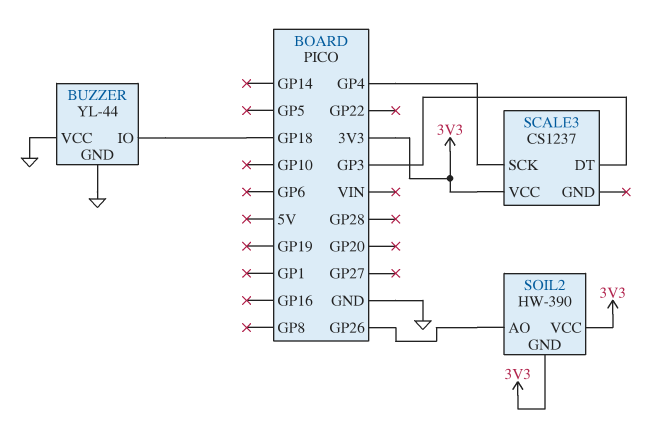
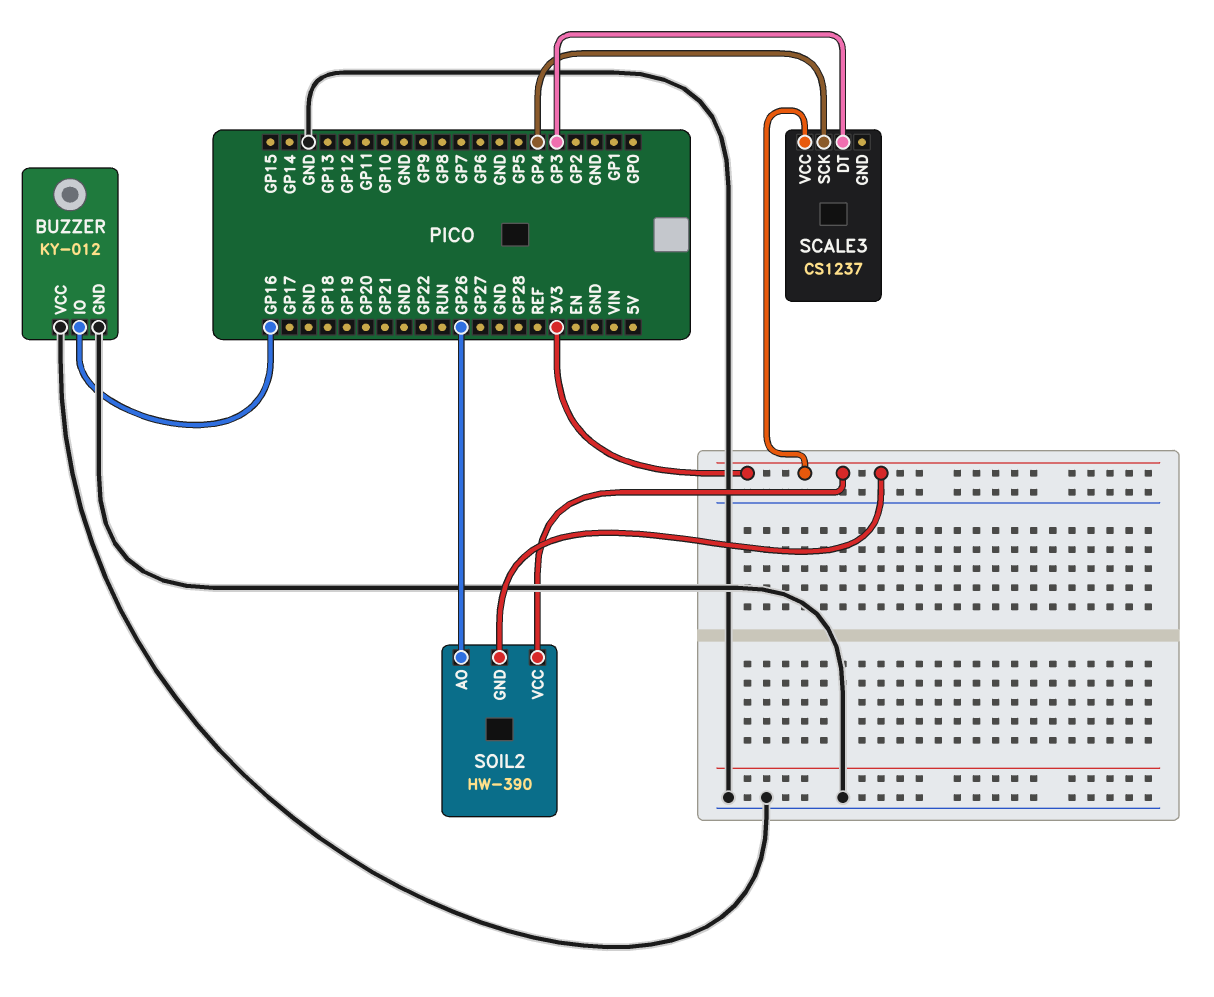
BUZZER: YL-44 -> KY-012
BUZZER pin IO: GP18 -> GP16

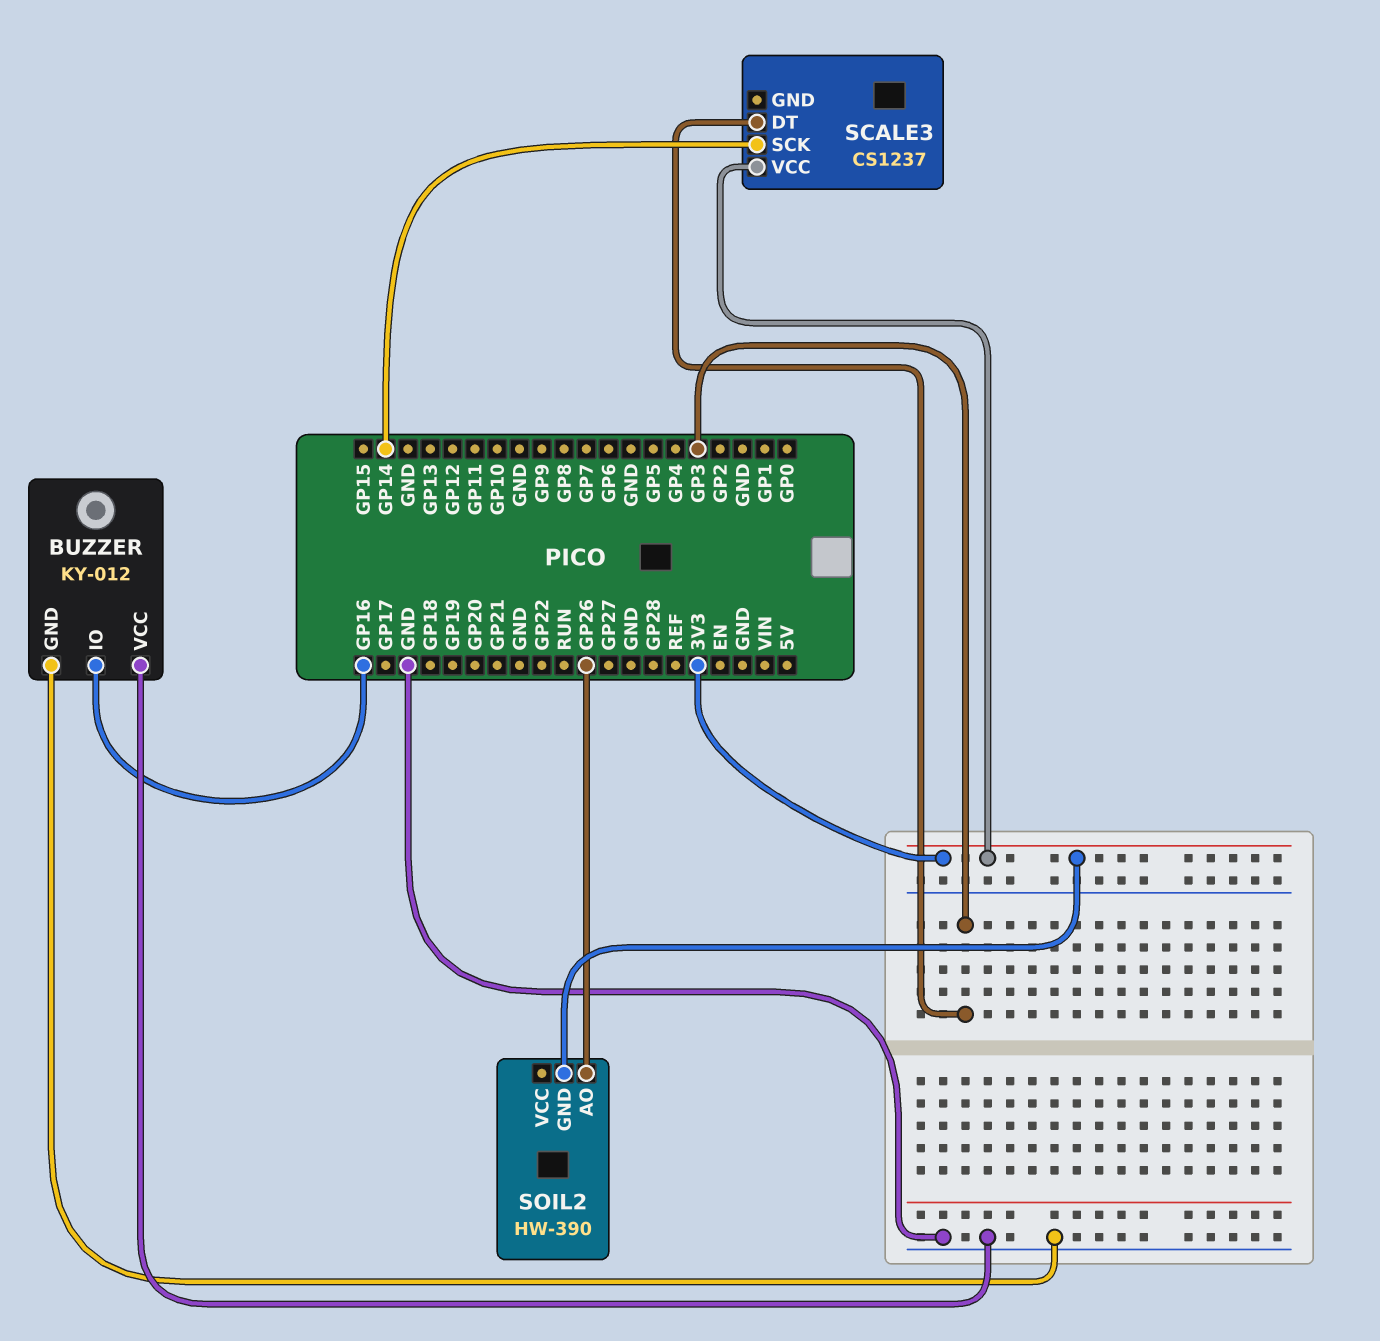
SCALE3 pin SCK: GP4 -> GP14
SOIL2 pin VCC: 3V3 -> none

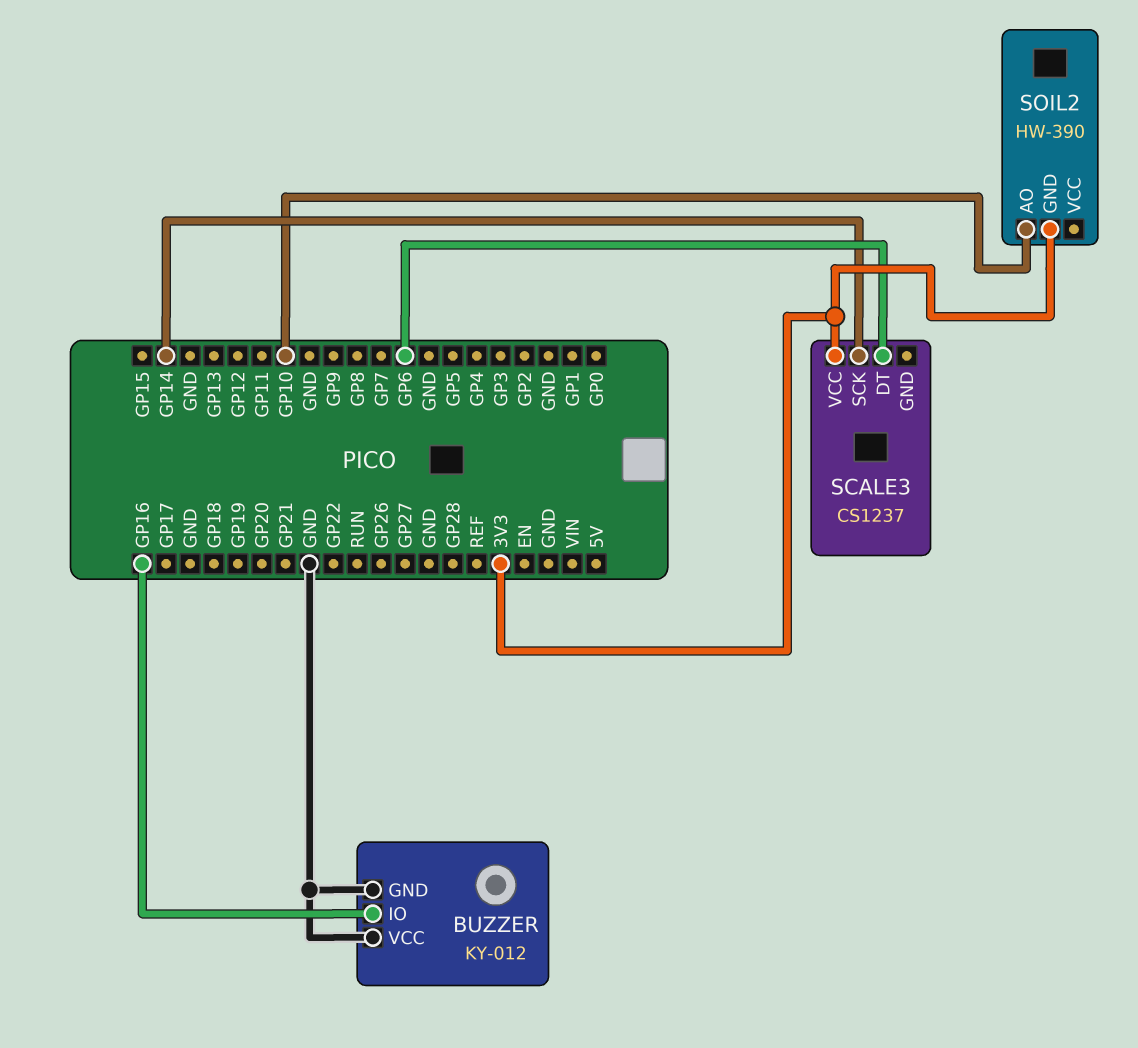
SCALE3 pin DT: GP3 -> GP6
SOIL2 pin AO: GP26 -> GP10

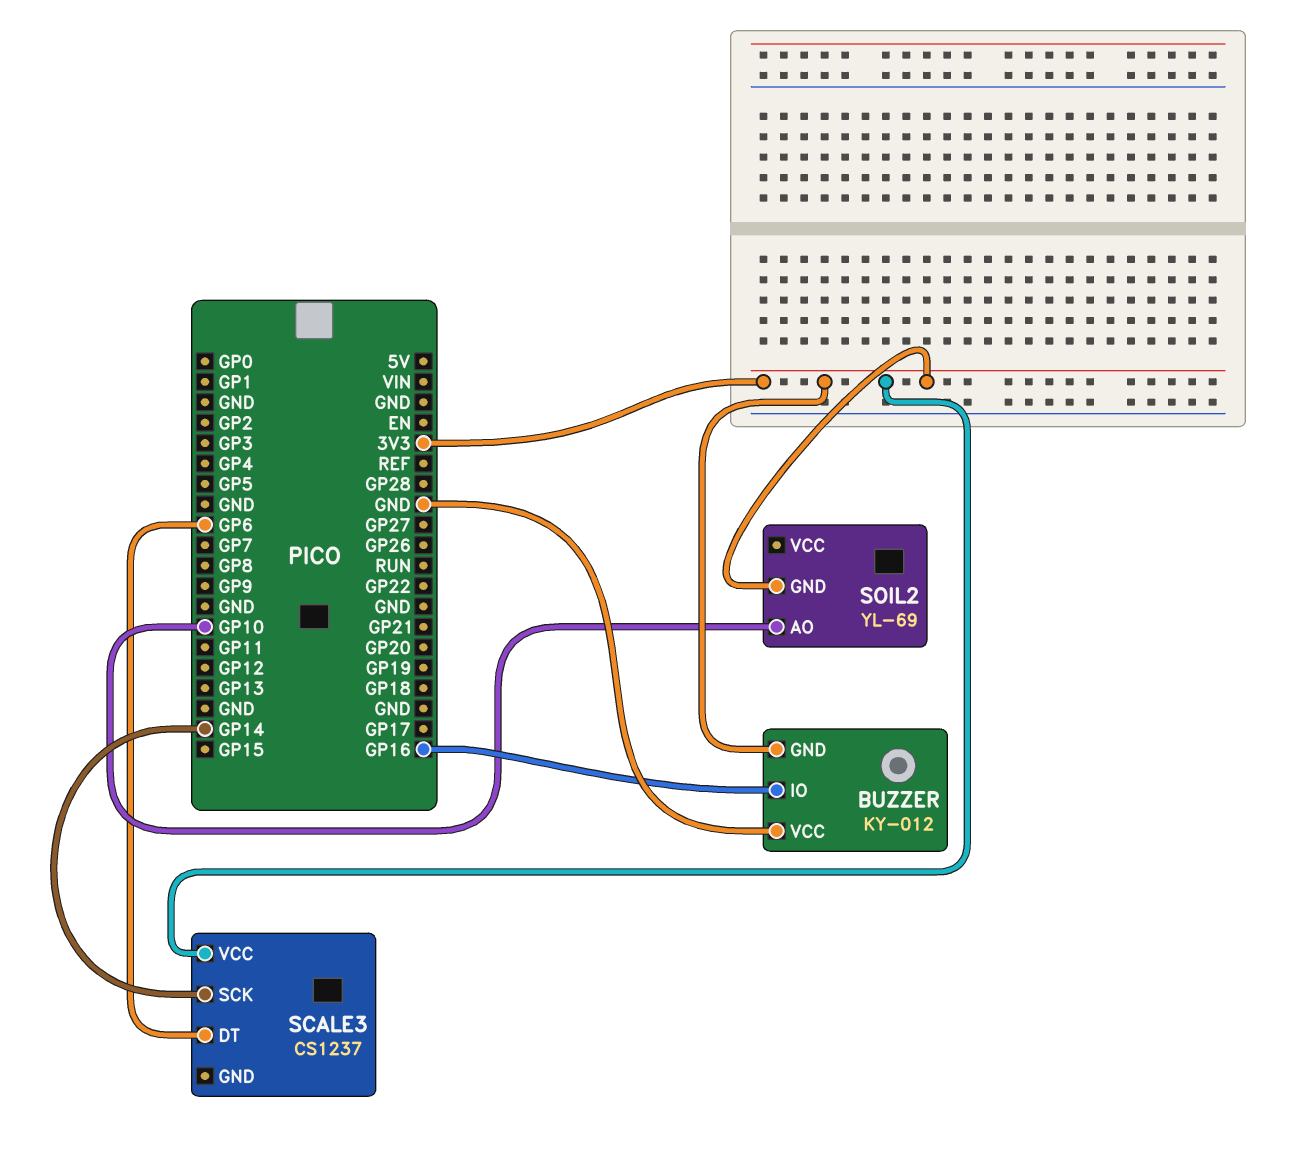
BUZZER pin GND: GND -> 3V3
SOIL2: HW-390 -> YL-69

